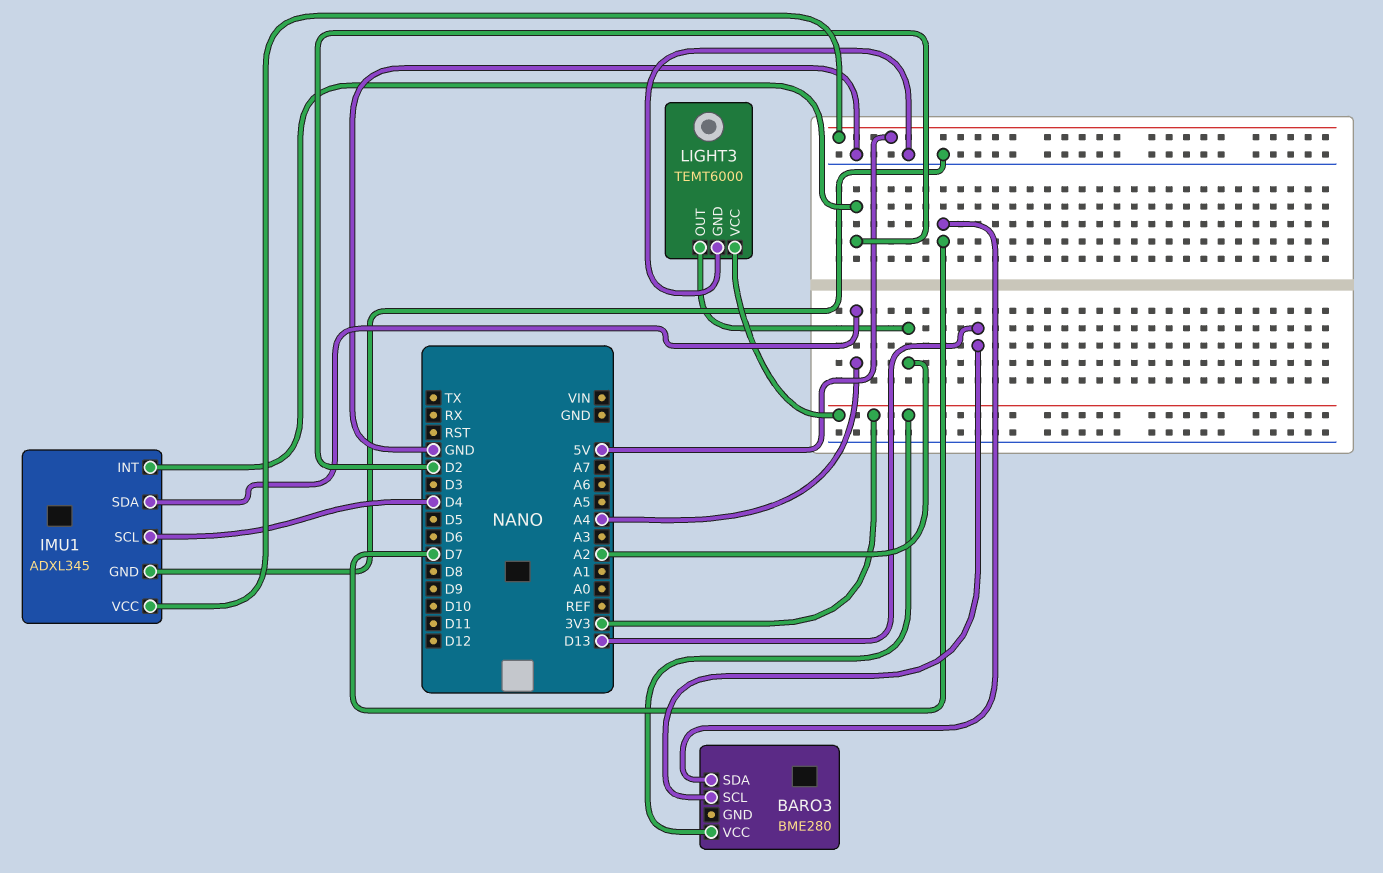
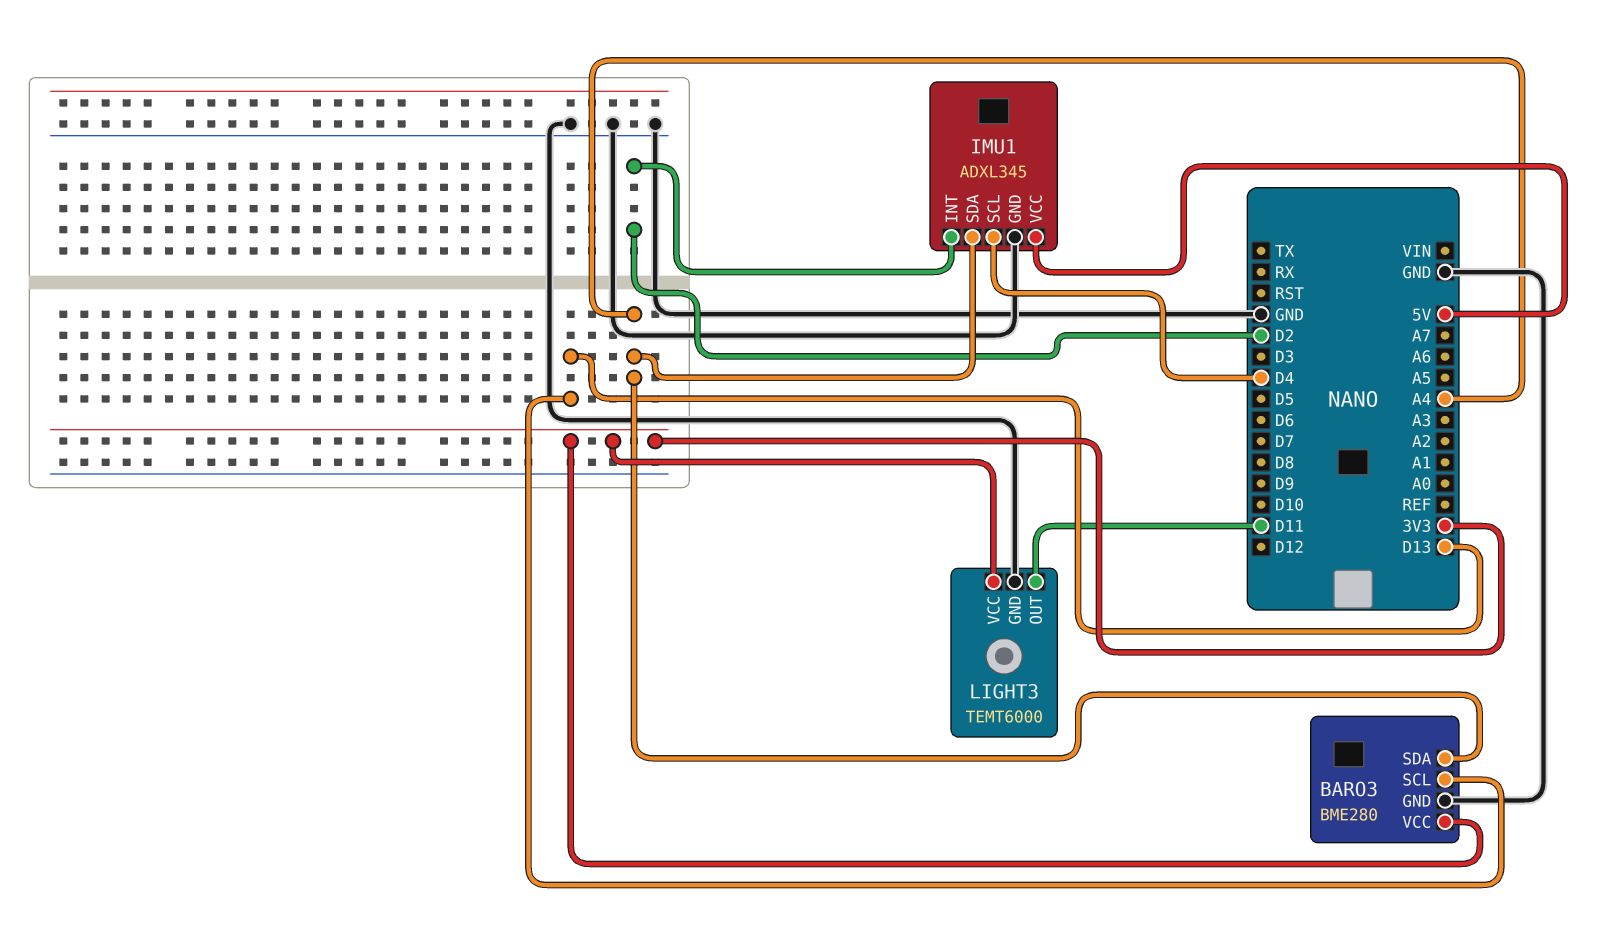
BARO3 pin GND: none -> GND
BARO3 pin SDA: D7 -> A4
LIGHT3 pin OUT: A2 -> D11

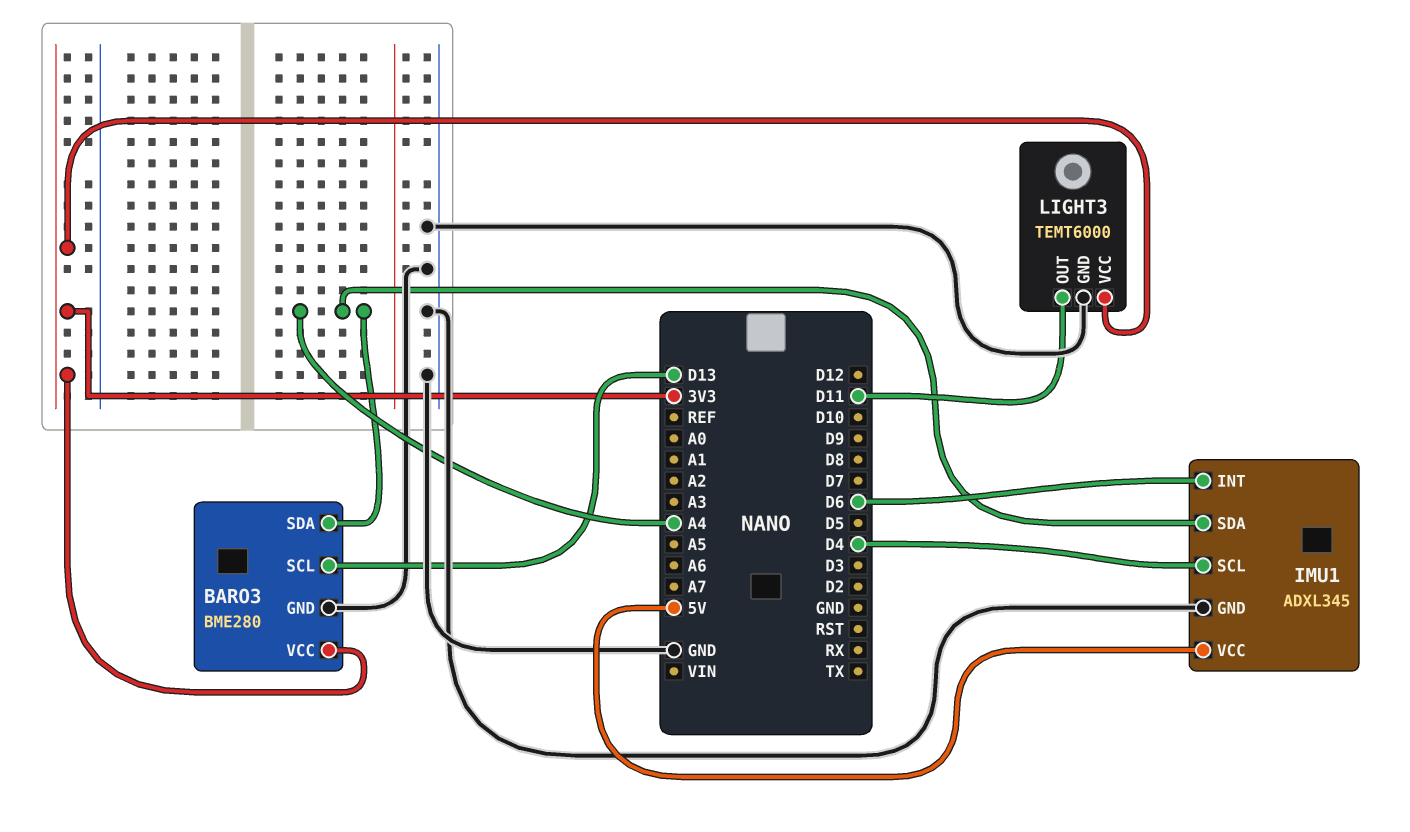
IMU1 pin INT: D2 -> D6

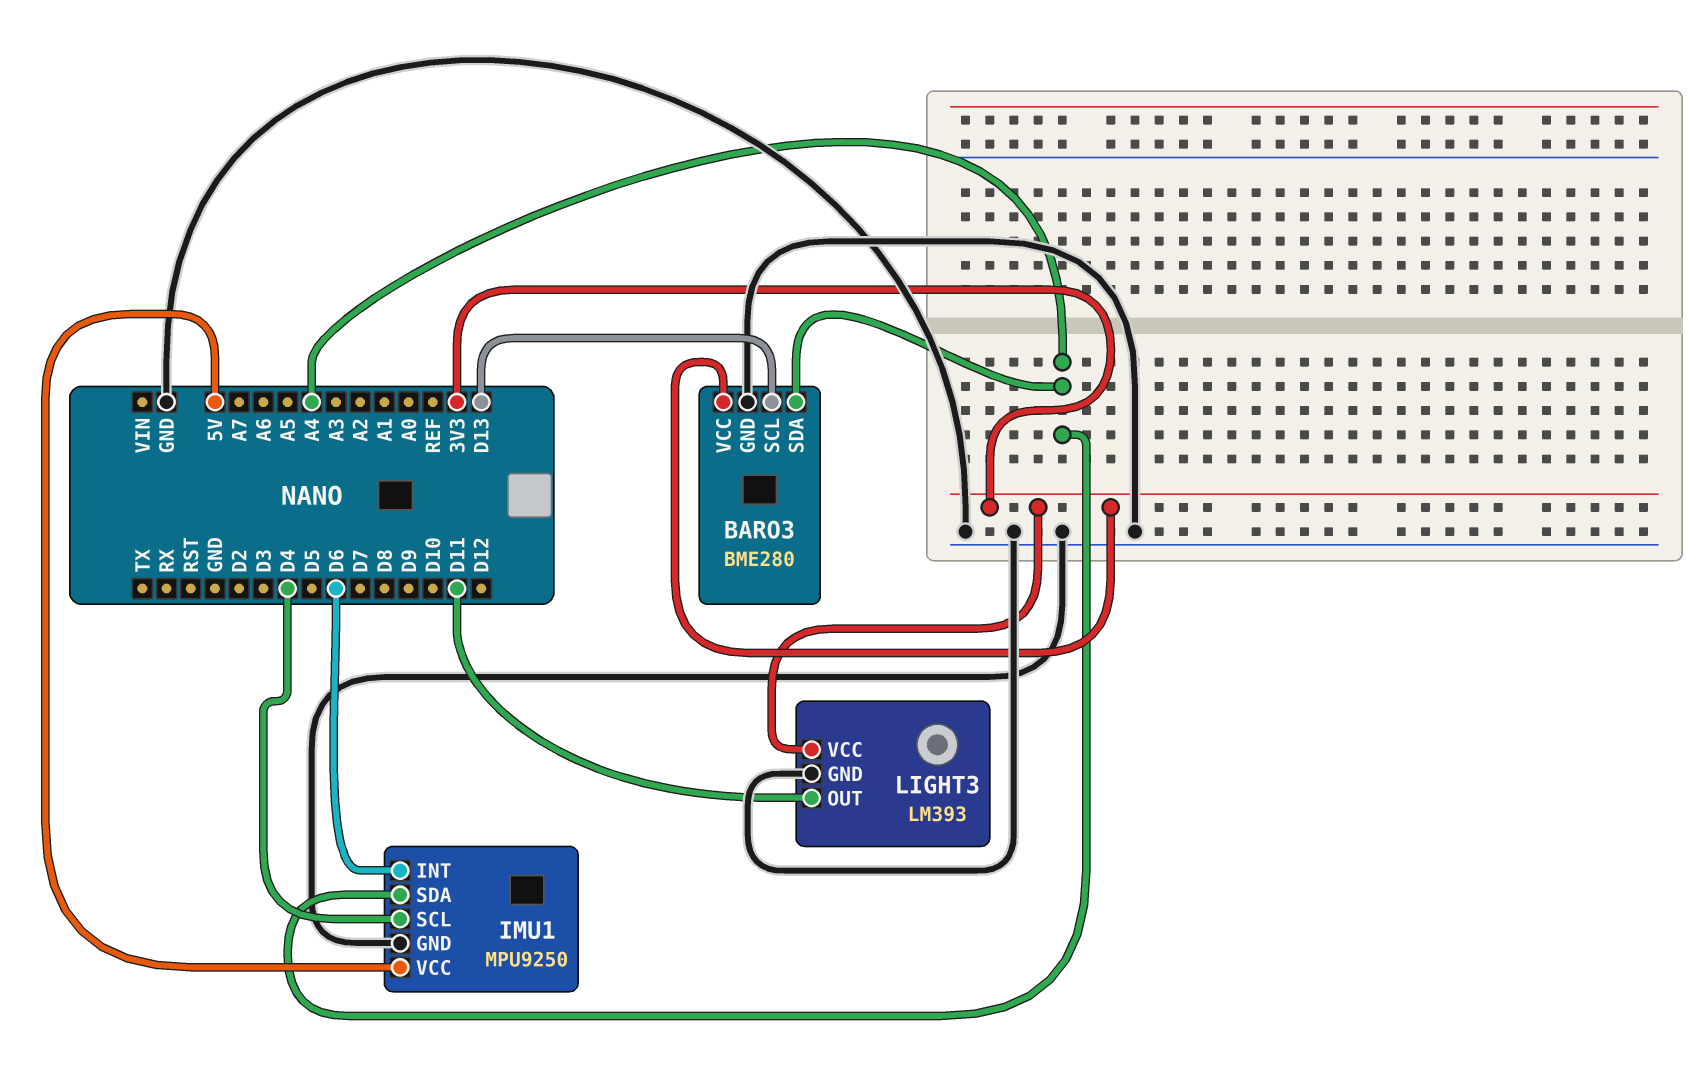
IMU1: ADXL345 -> MPU9250
LIGHT3: TEMT6000 -> LM393

